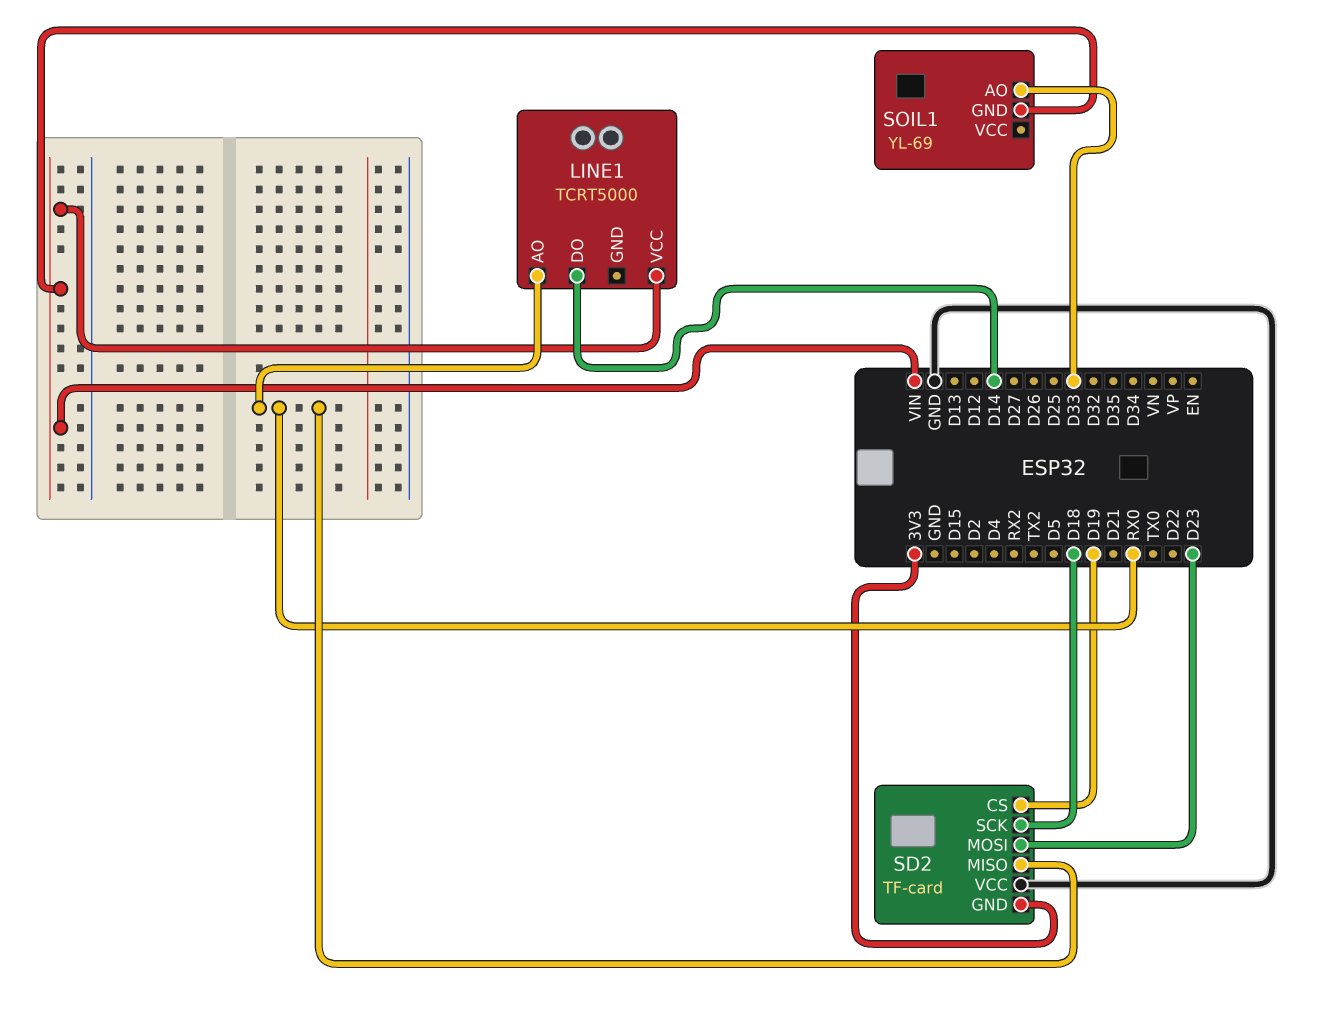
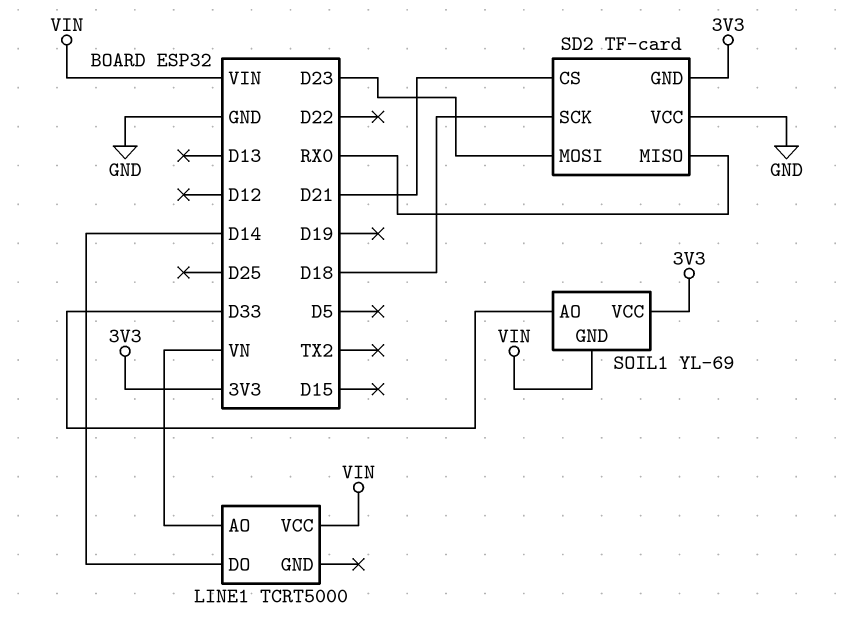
LINE1 pin AO: RX0 -> VN
SD2 pin CS: D19 -> D21
SOIL1 pin VCC: none -> 3V3

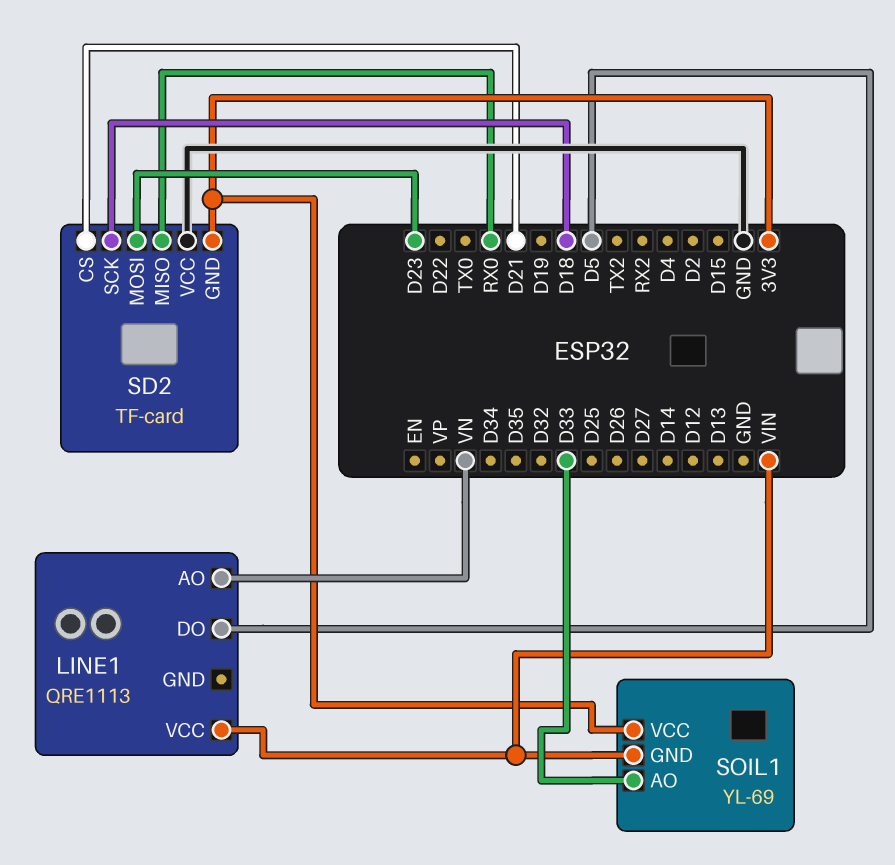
LINE1: TCRT5000 -> QRE1113
LINE1 pin DO: D14 -> D5

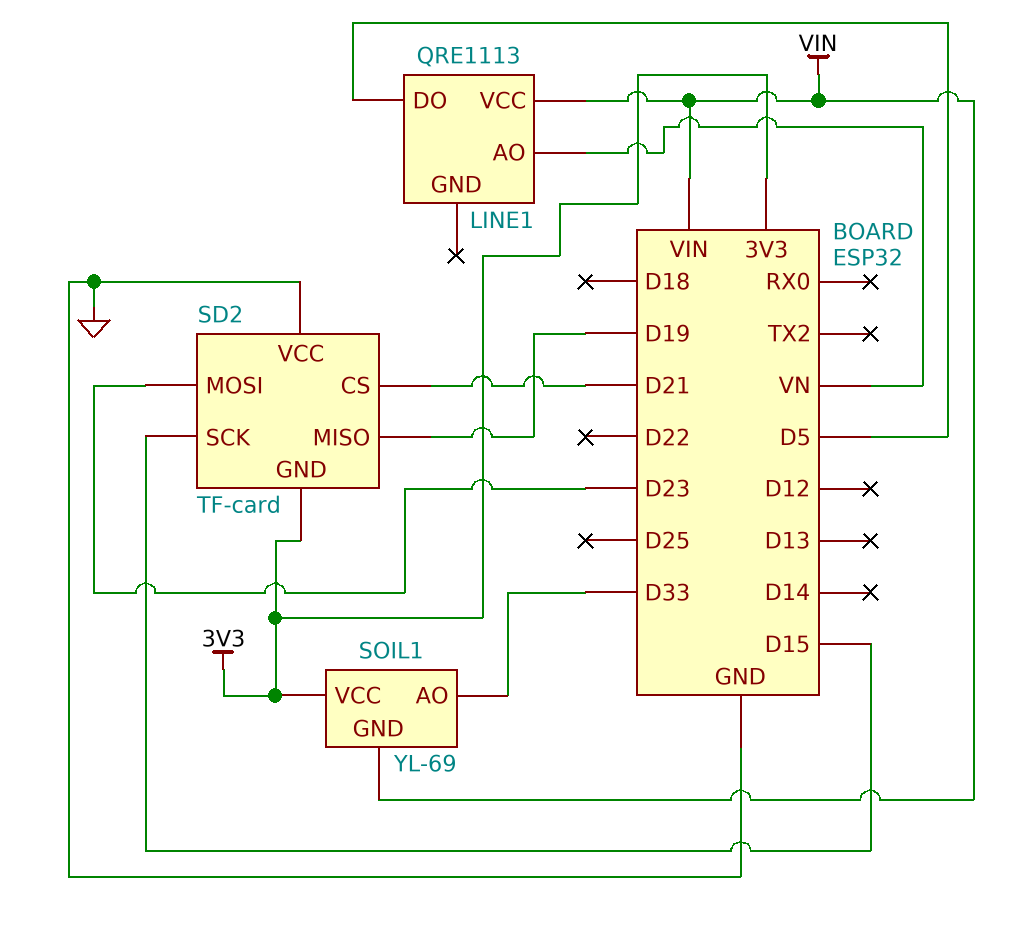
SD2 pin MISO: RX0 -> D19
SD2 pin SCK: D18 -> D15

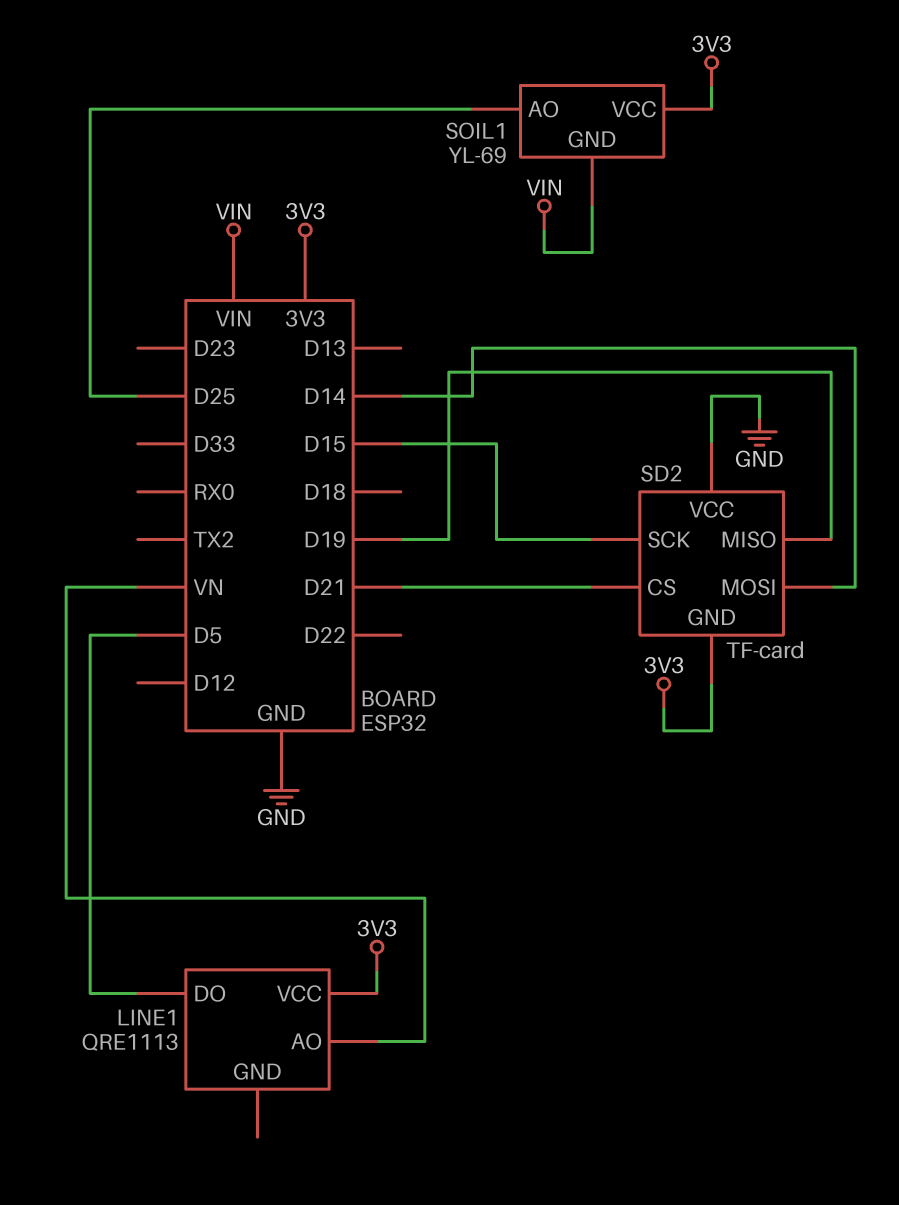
LINE1 pin VCC: VIN -> 3V3
SD2 pin MOSI: D23 -> D14
SOIL1 pin AO: D33 -> D25

